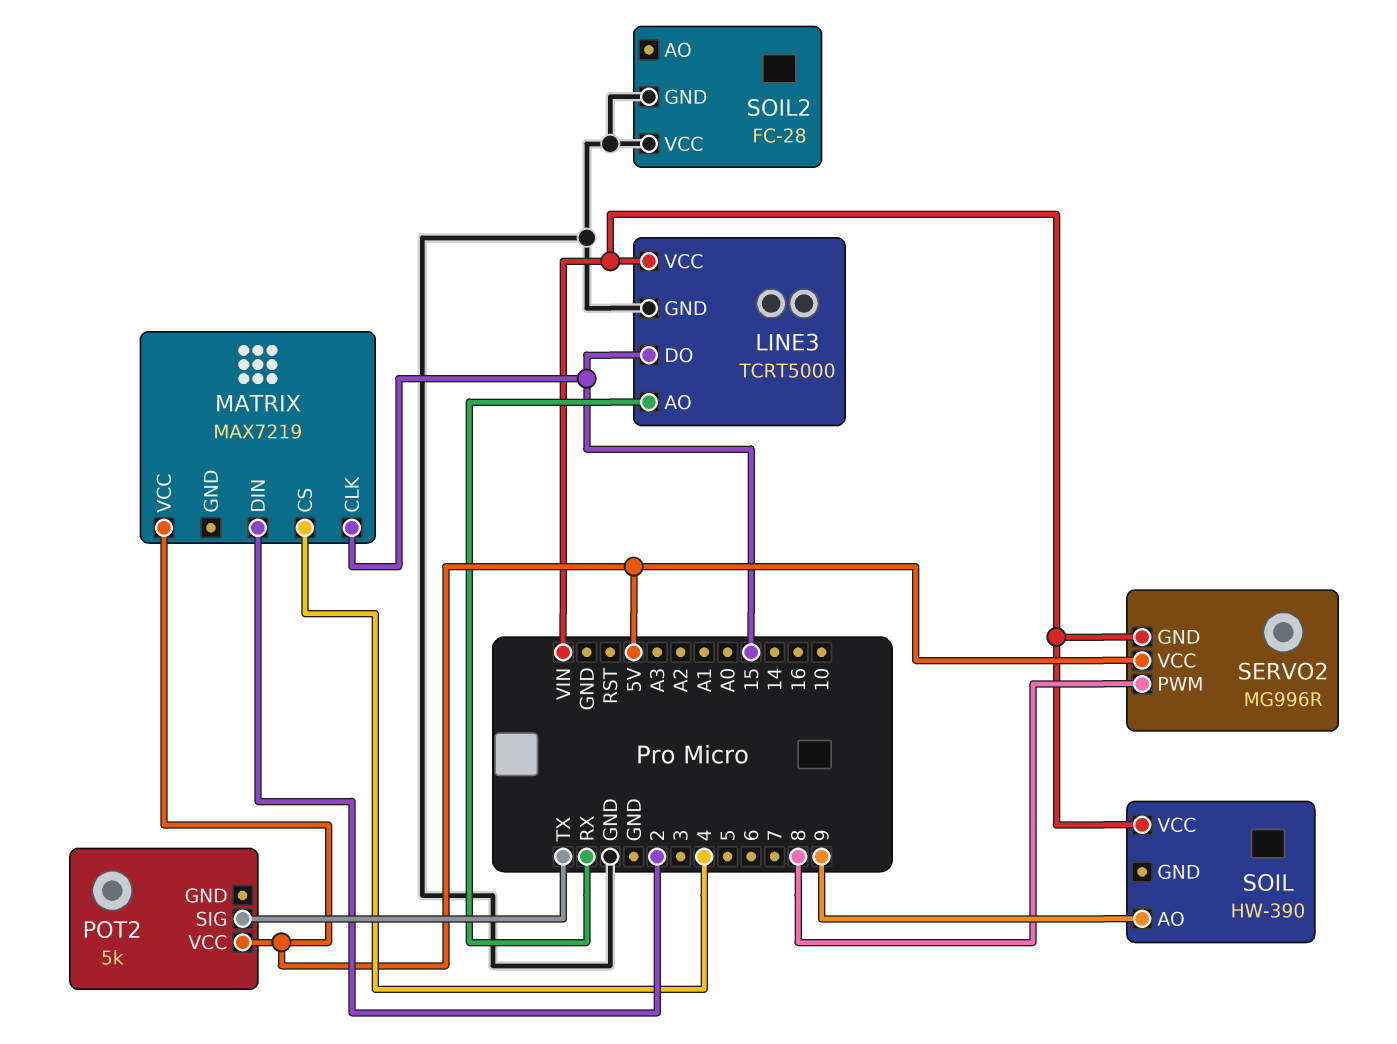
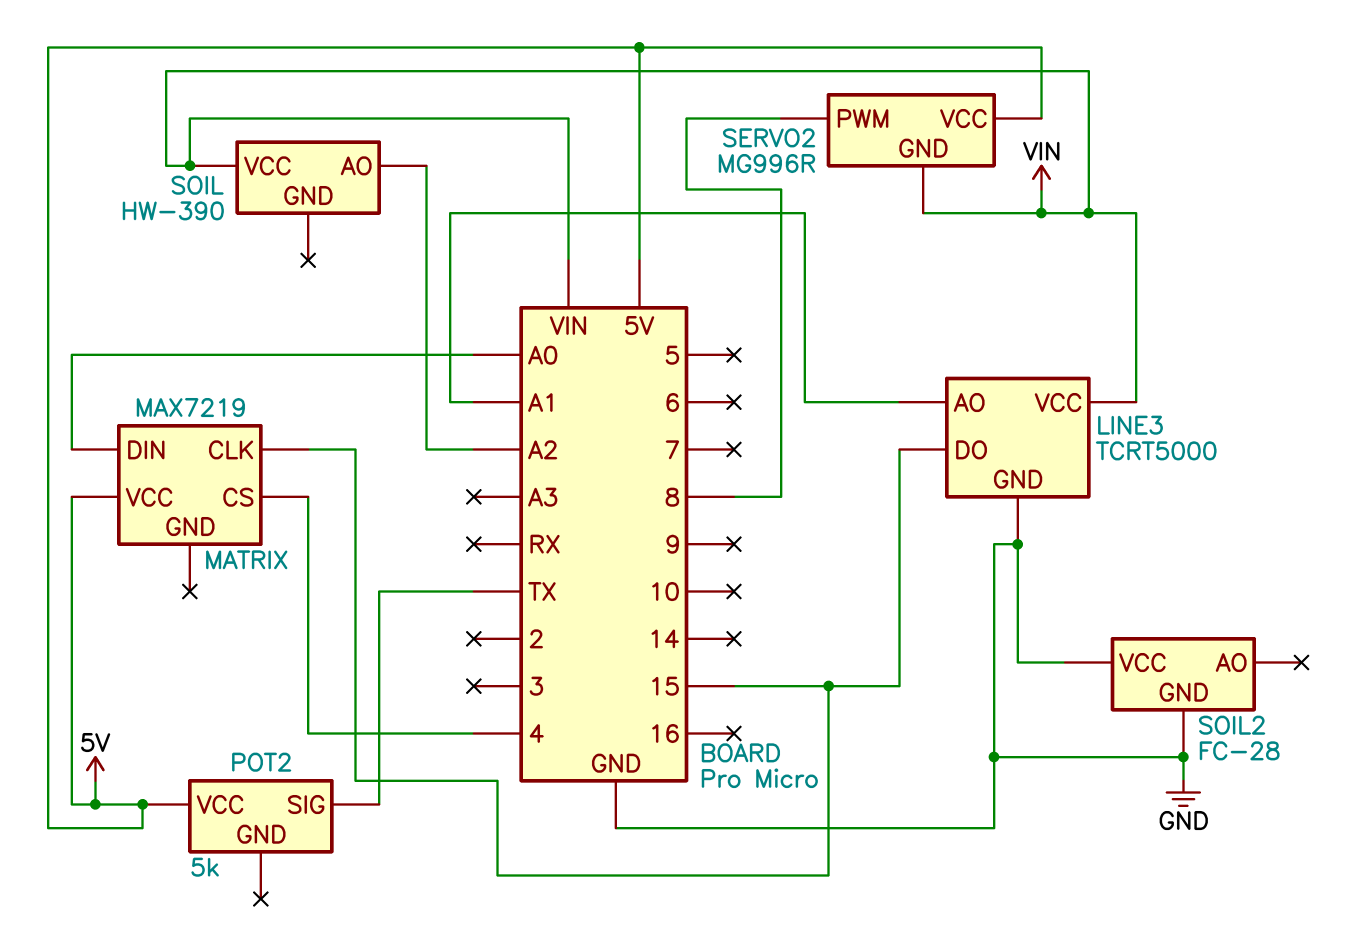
LINE3 pin AO: RX -> A1
MATRIX pin DIN: 2 -> A0
SOIL pin AO: 9 -> A2

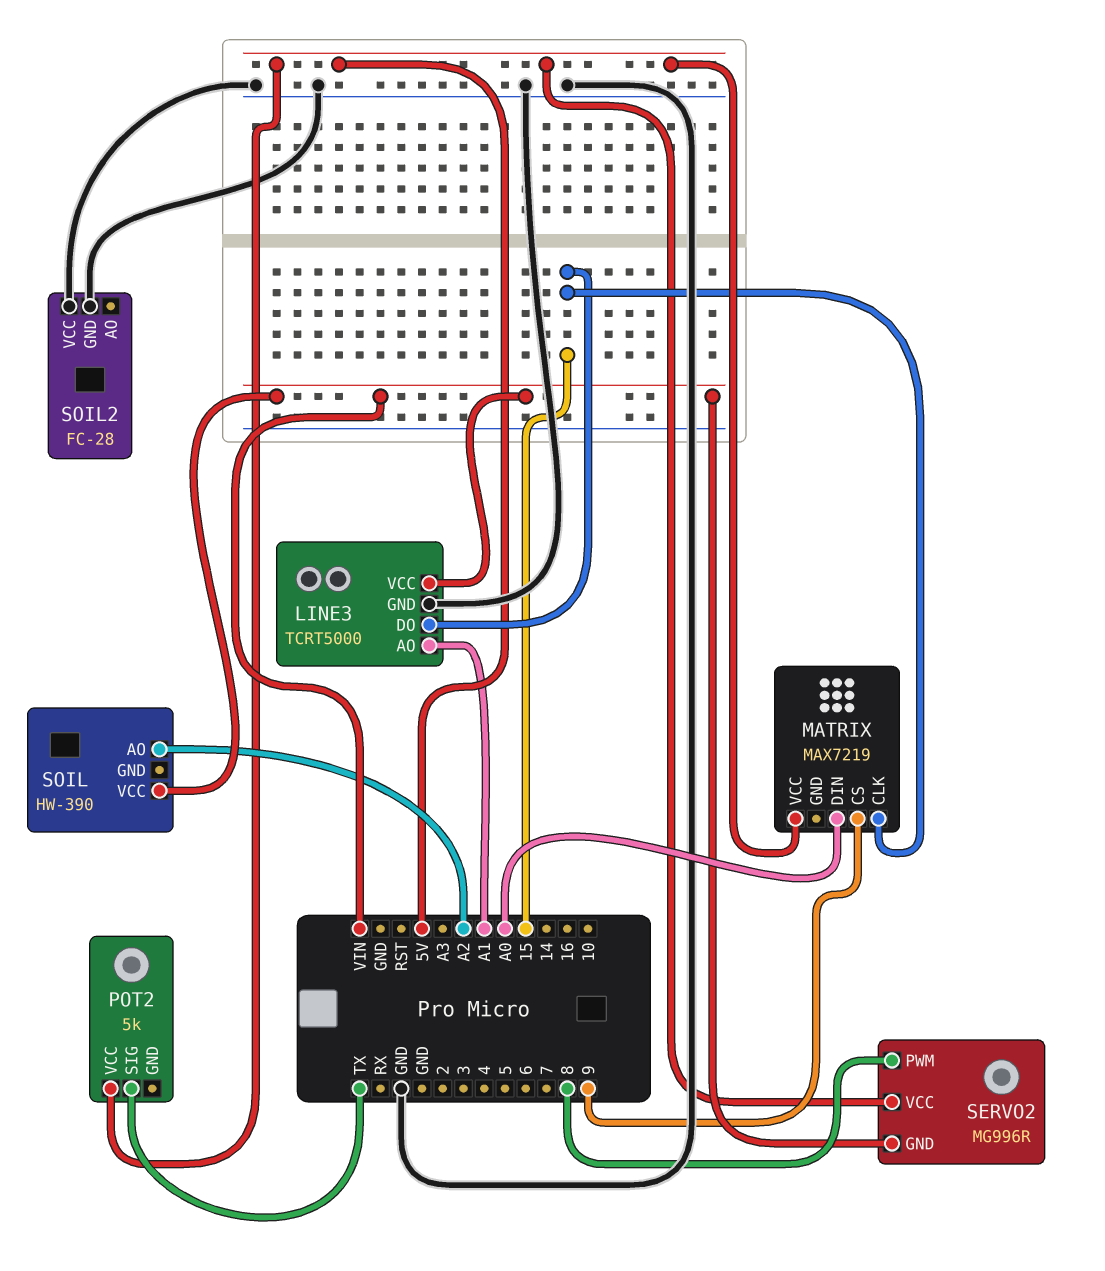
MATRIX pin CS: 4 -> 9

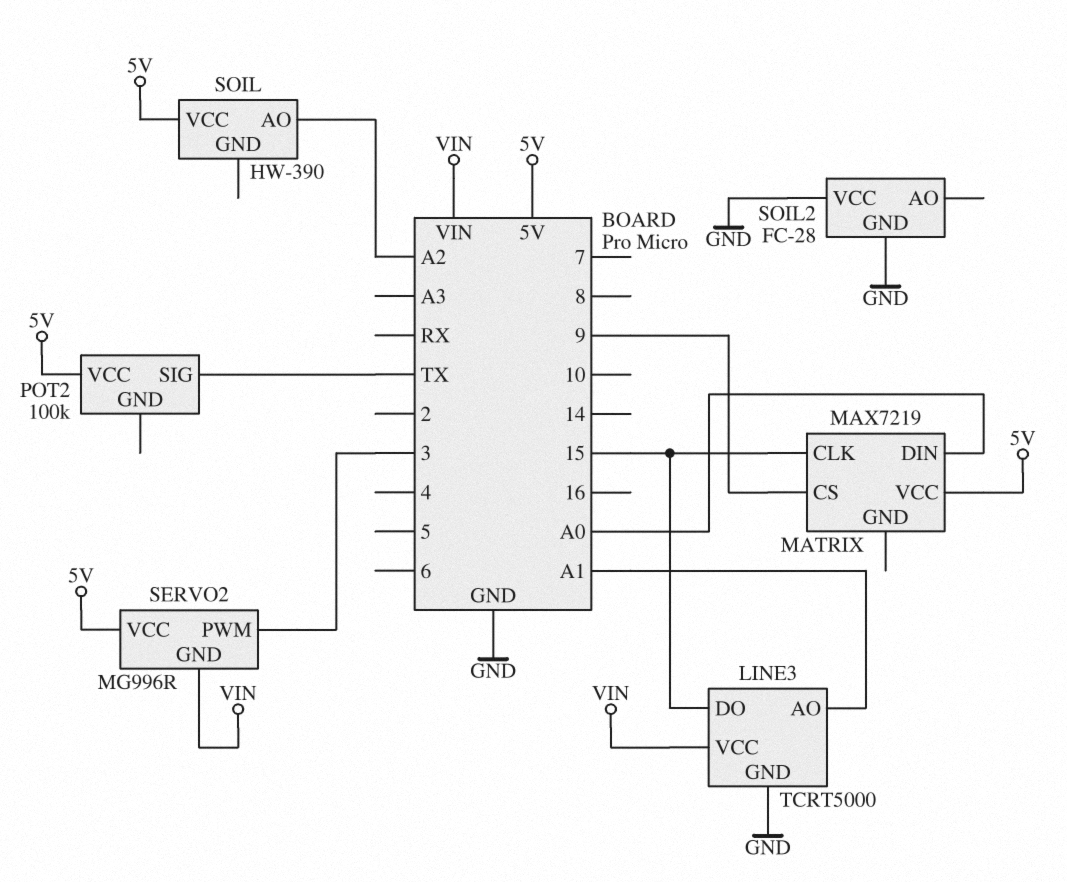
POT2: 5k -> 100k
SERVO2 pin PWM: 8 -> 3
SOIL pin VCC: VIN -> 5V

